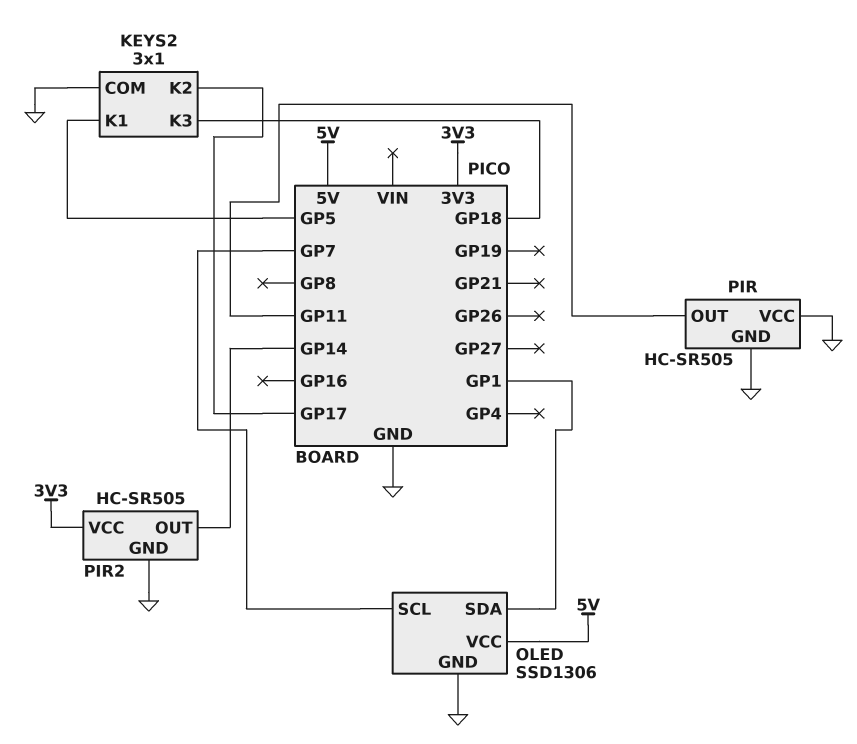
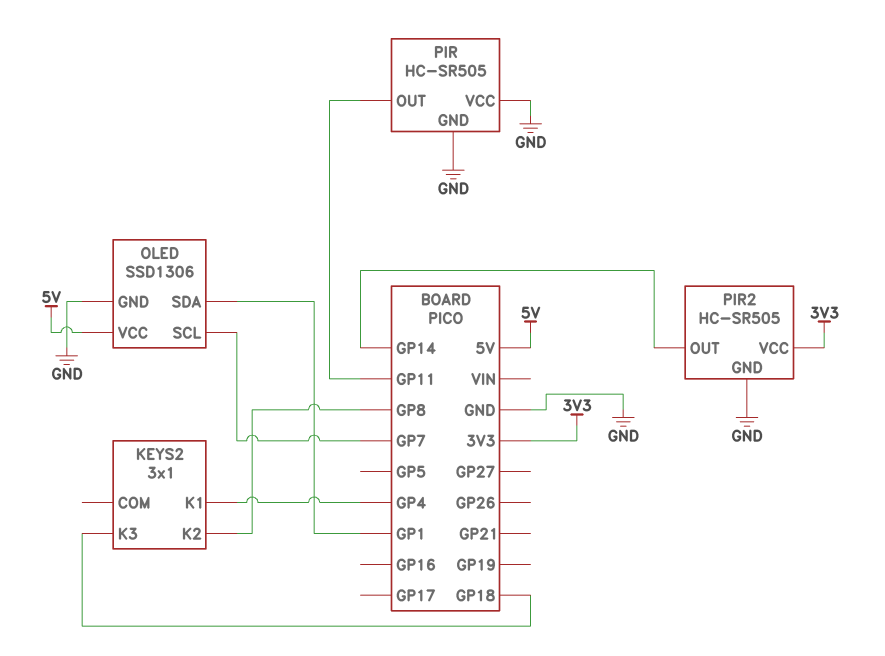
KEYS2 pin COM: GND -> none
KEYS2 pin K1: GP5 -> GP4
KEYS2 pin K2: GP17 -> GP8

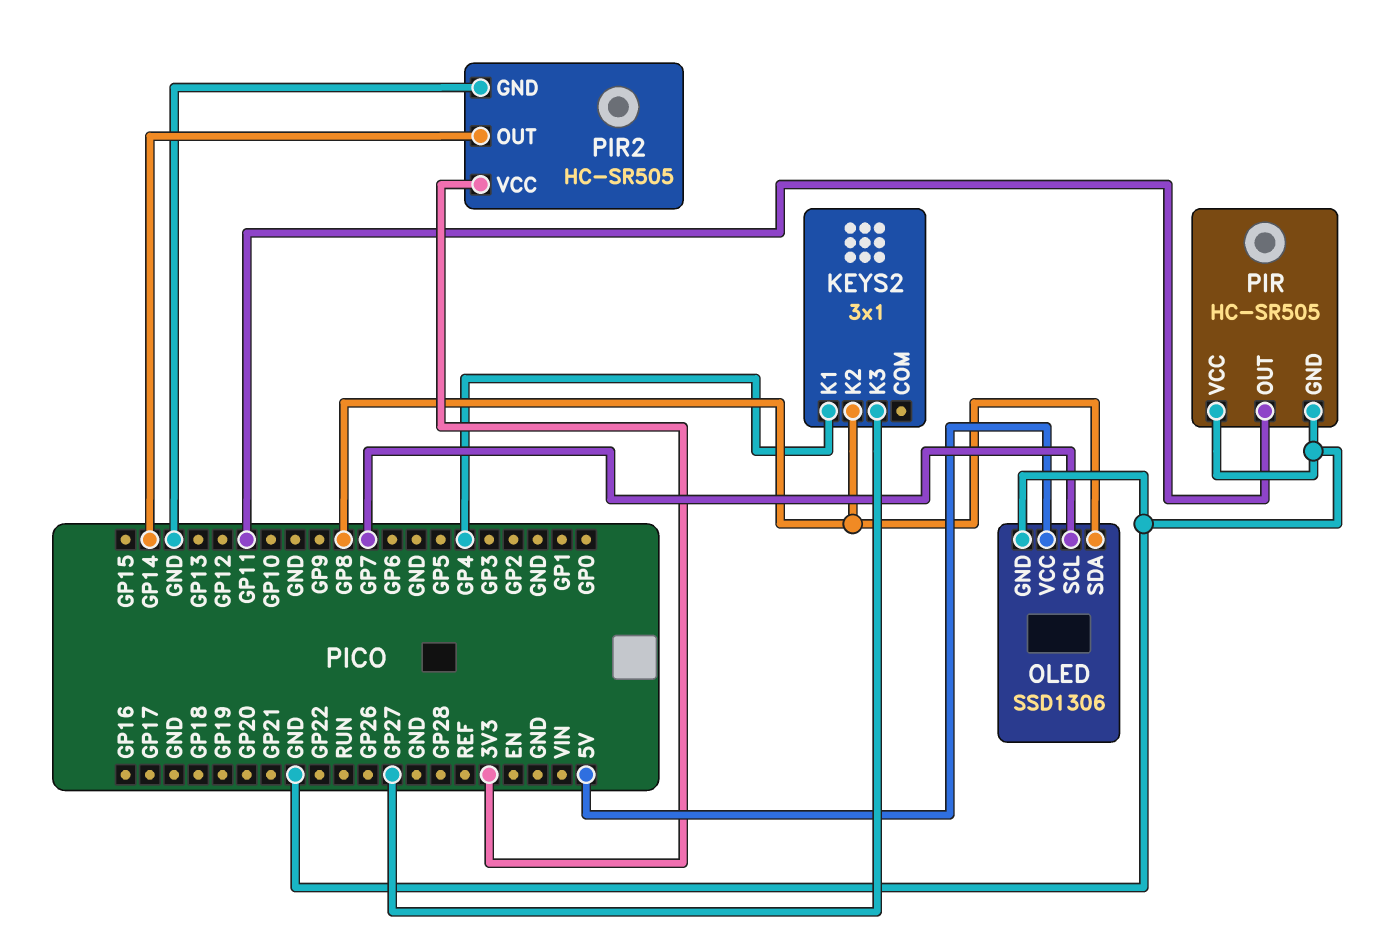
KEYS2 pin K3: GP18 -> GP27
OLED pin SDA: GP1 -> GP8

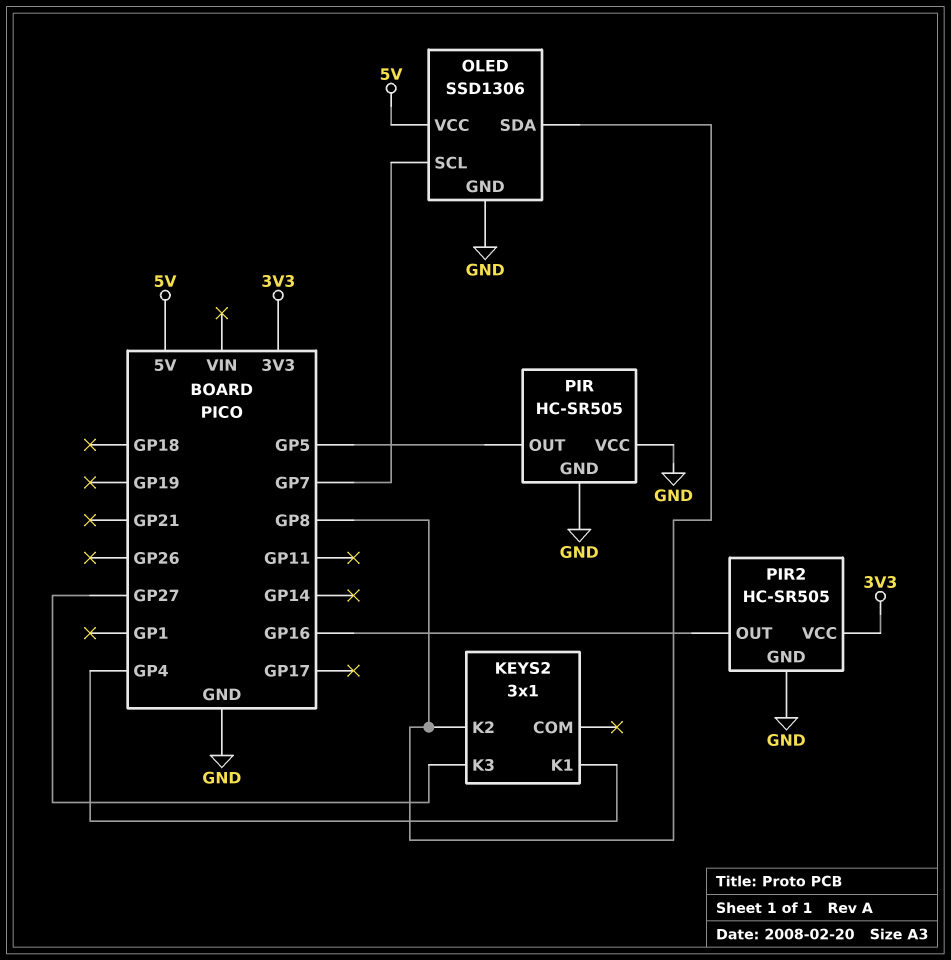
PIR pin OUT: GP11 -> GP5
PIR2 pin OUT: GP14 -> GP16

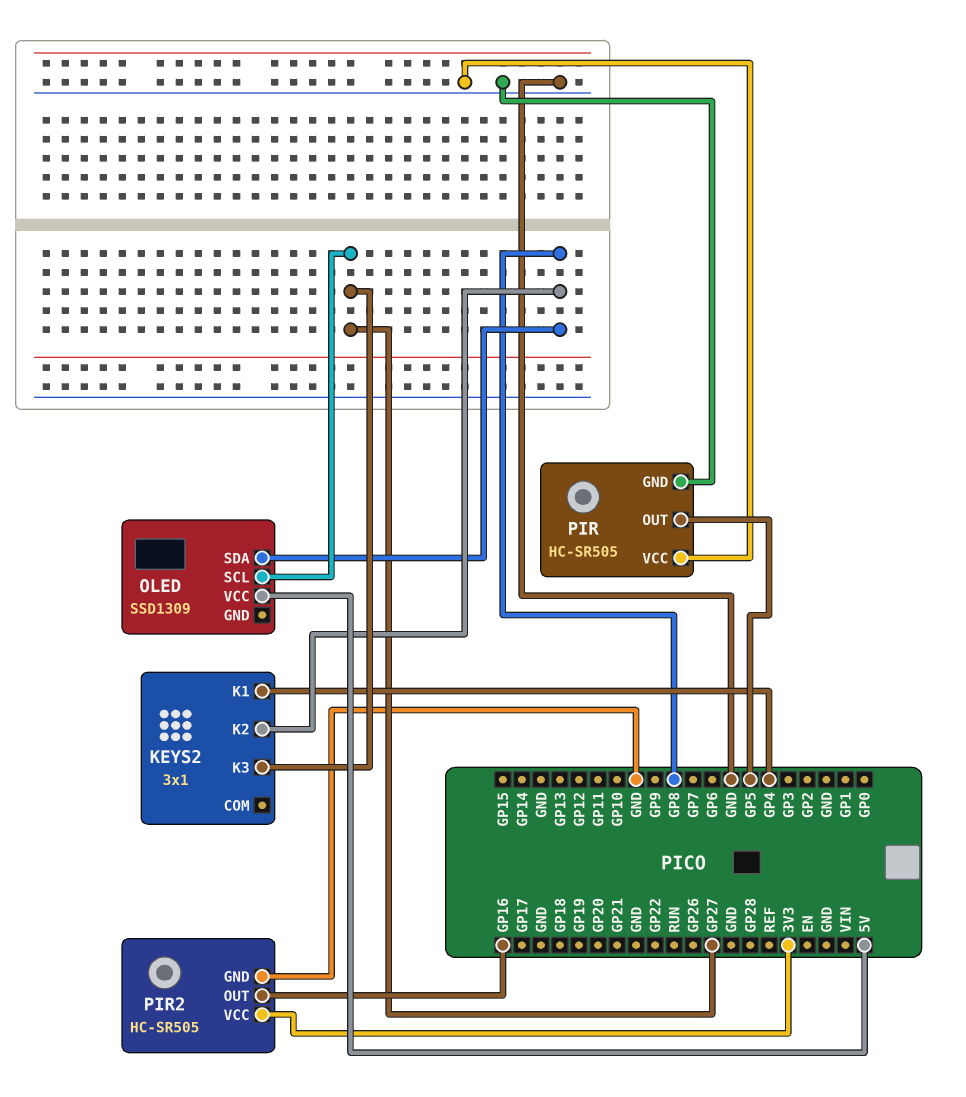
OLED: SSD1306 -> SSD1309
OLED pin GND: GND -> none
OLED pin SCL: GP7 -> GP27

